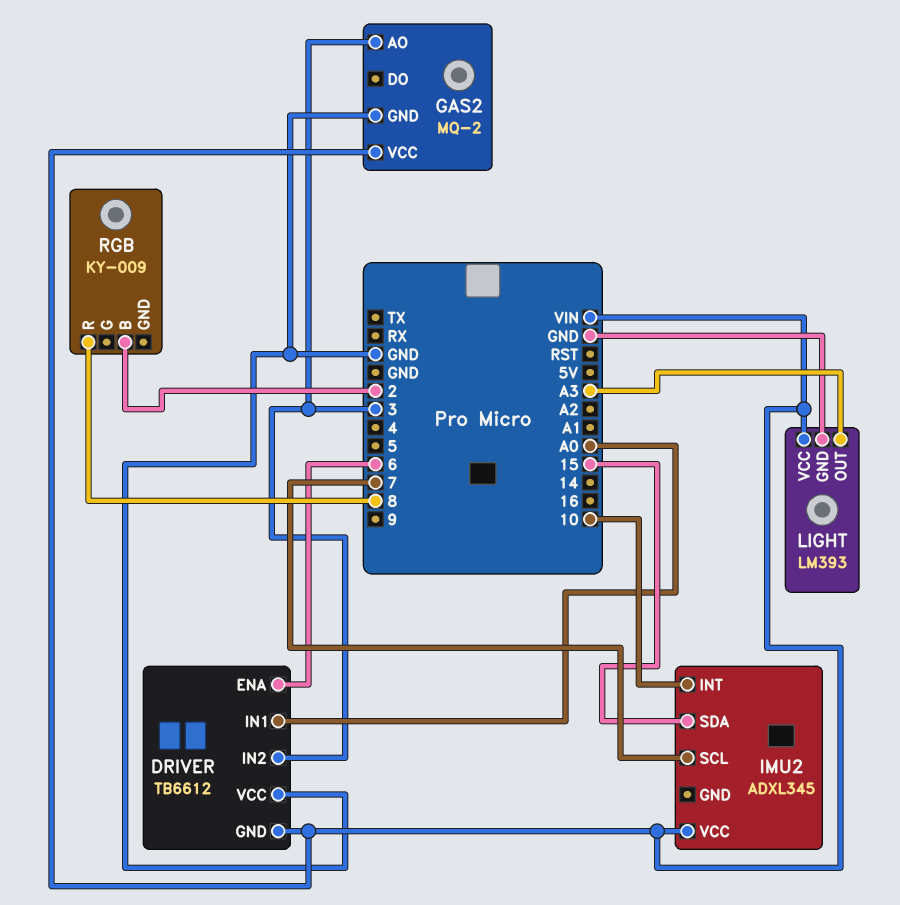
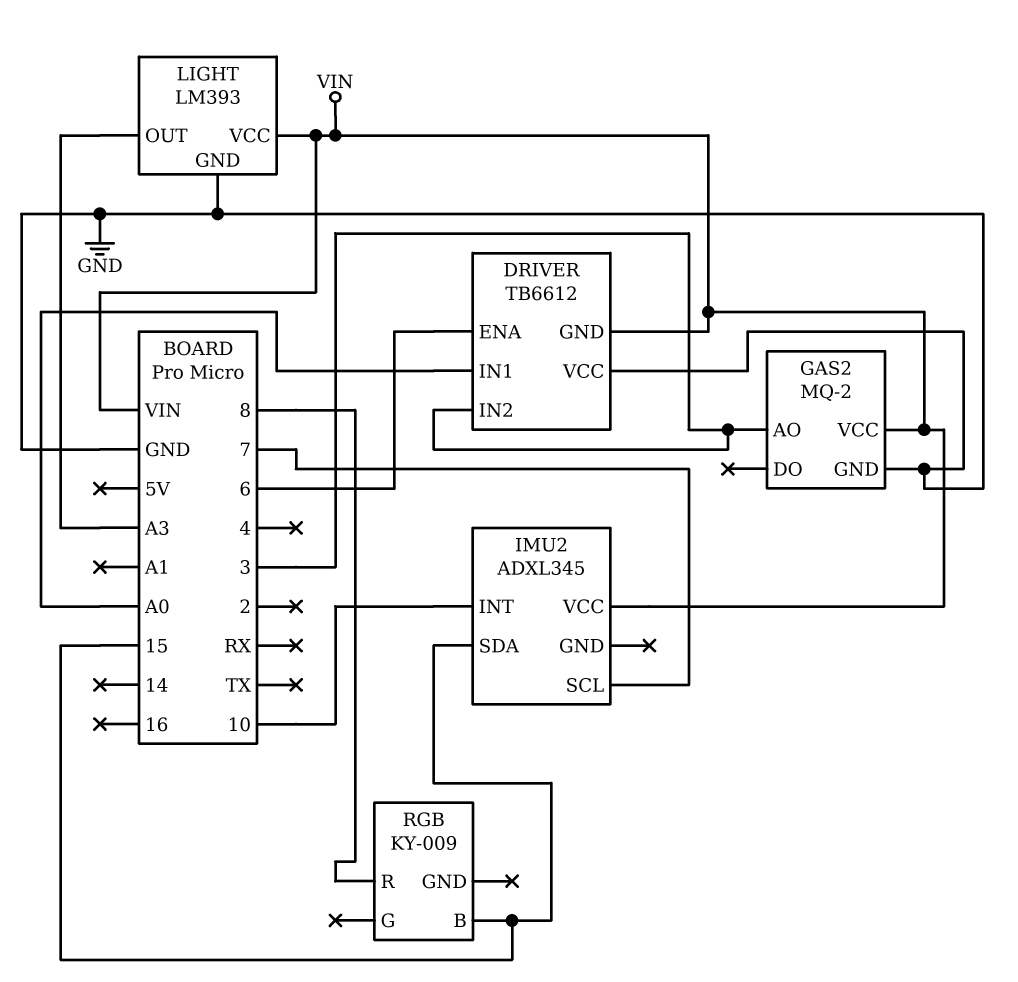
RGB pin B: 2 -> 15

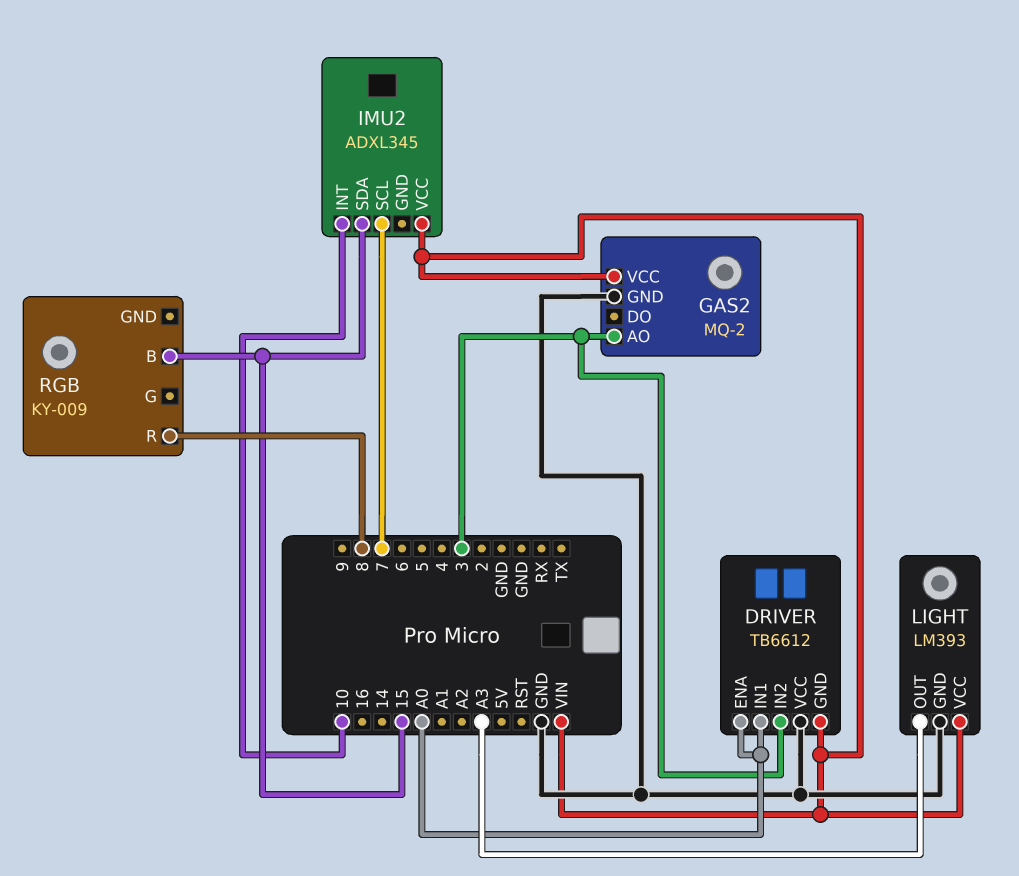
DRIVER pin ENA: 6 -> A0

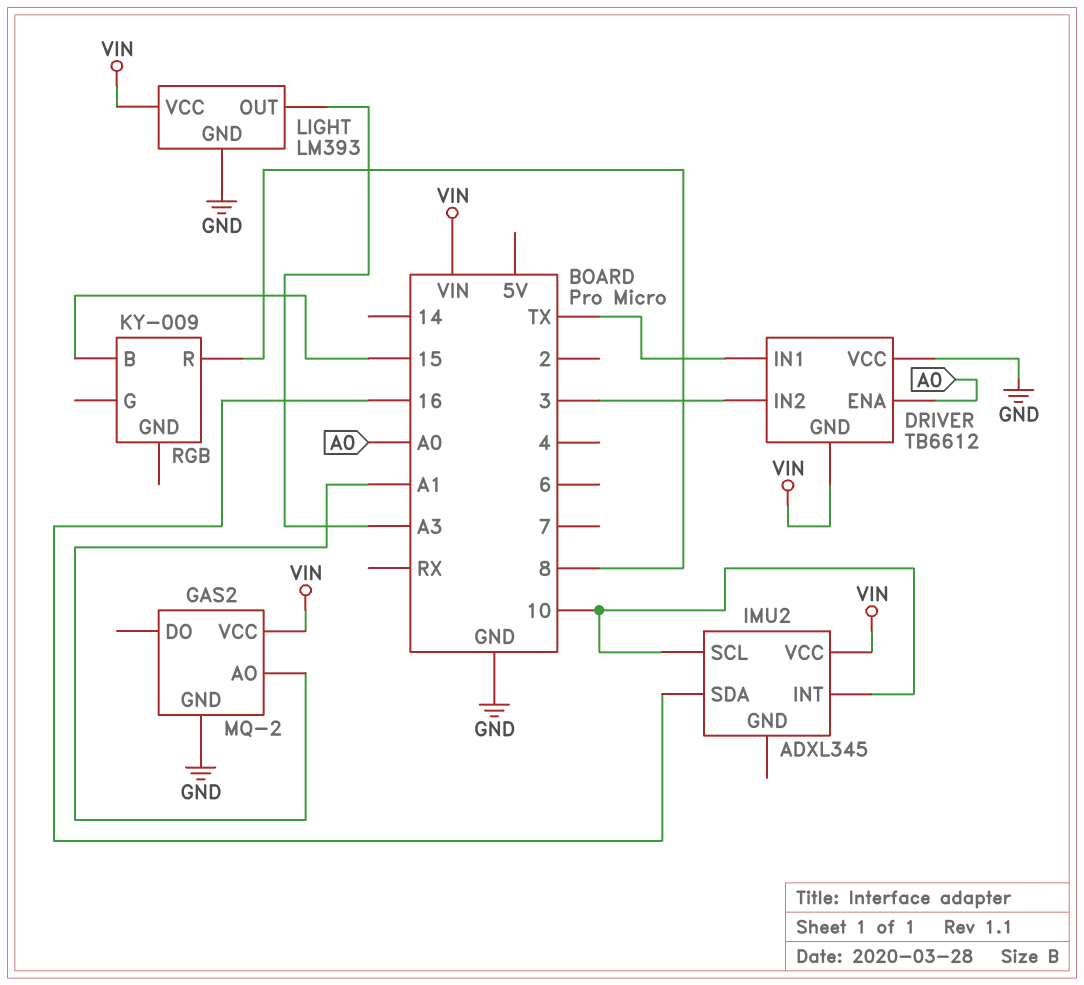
DRIVER pin IN1: A0 -> TX
GAS2 pin AO: 3 -> A1
IMU2 pin SCL: 7 -> 10
IMU2 pin SDA: 15 -> 16

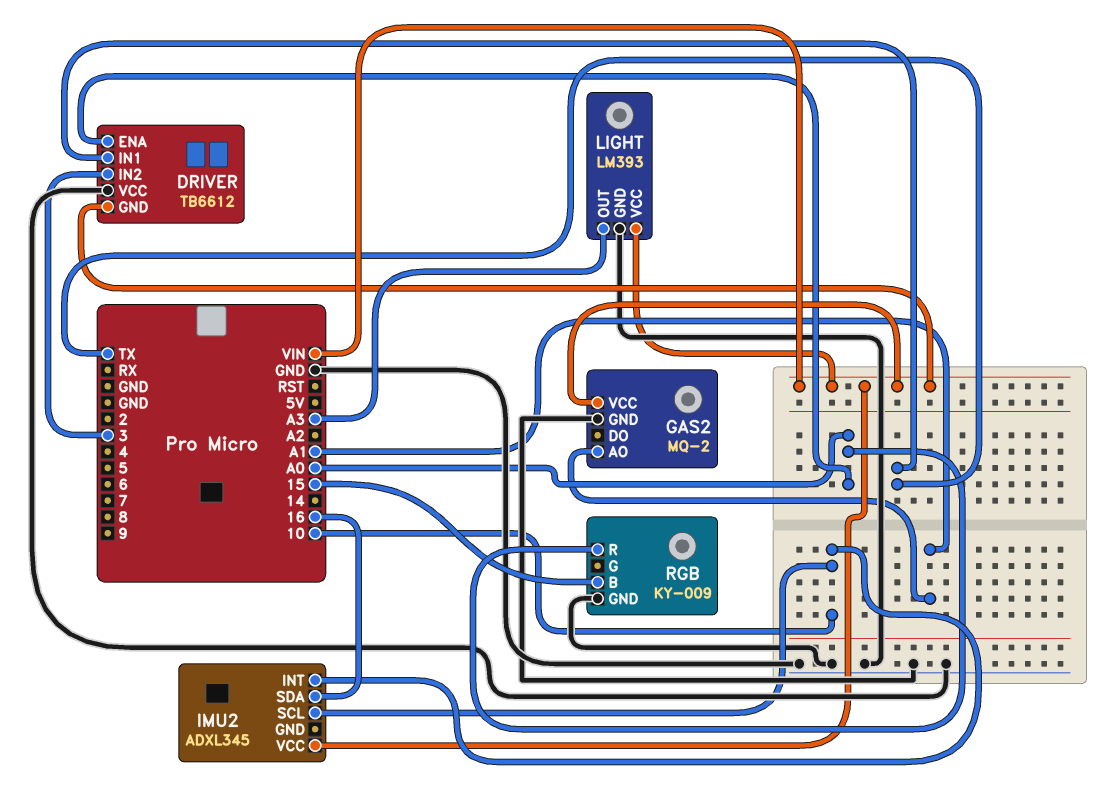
RGB pin GND: none -> GND
RGB pin R: 8 -> A0

